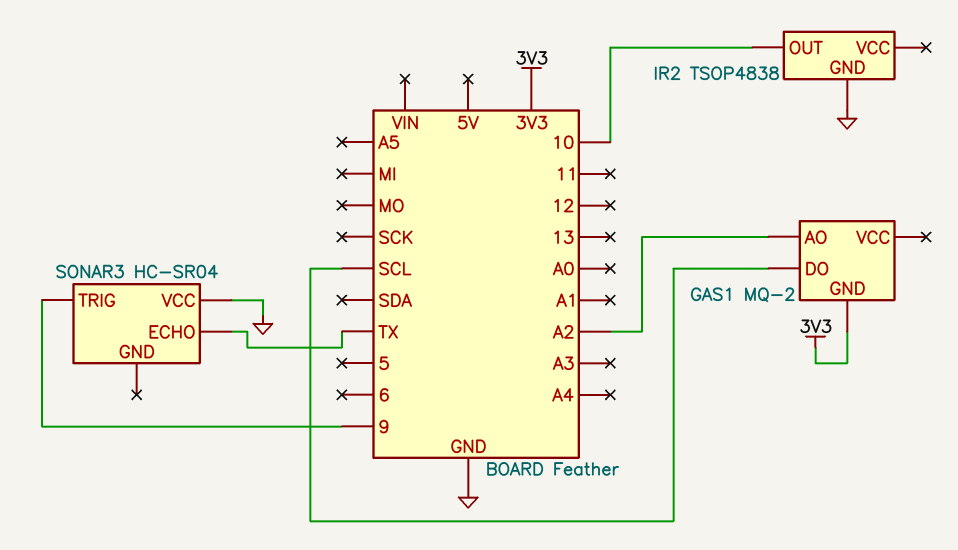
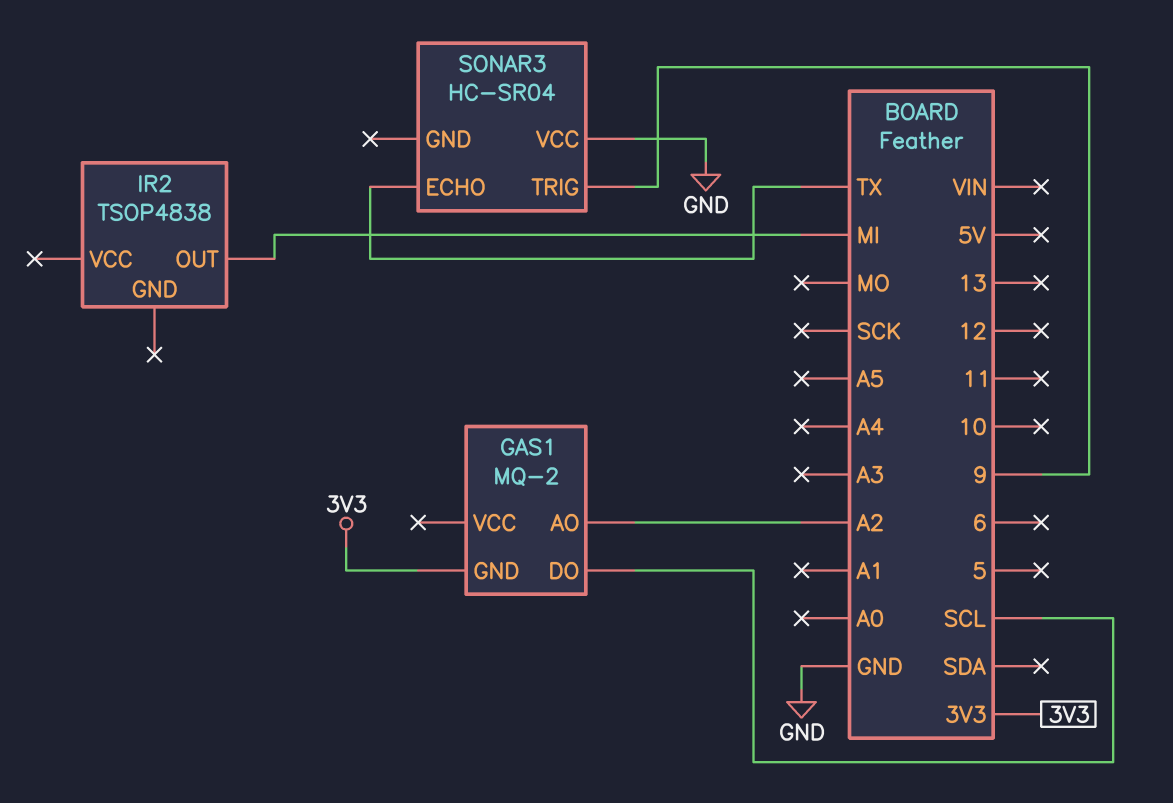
IR2 pin GND: GND -> none
IR2 pin OUT: 10 -> MI

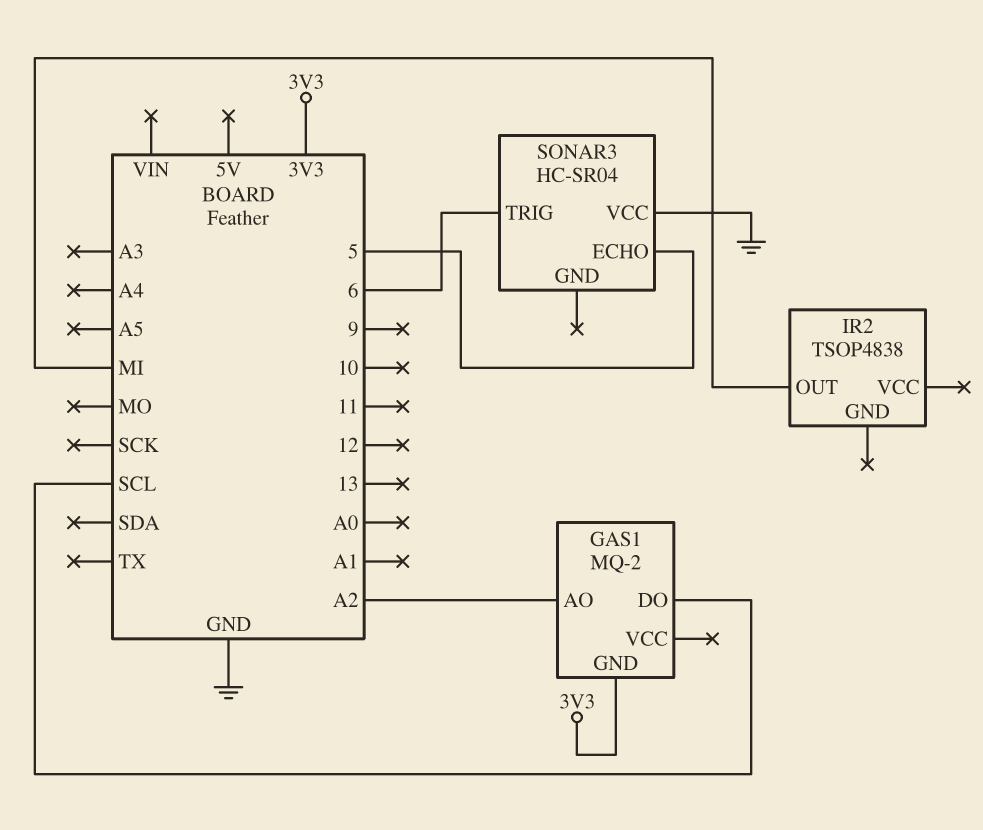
SONAR3 pin ECHO: TX -> 5
SONAR3 pin TRIG: 9 -> 6

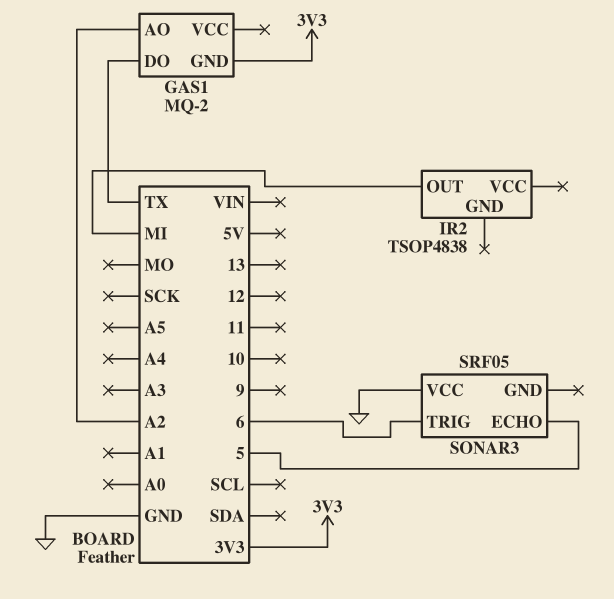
GAS1 pin DO: SCL -> TX
SONAR3: HC-SR04 -> SRF05

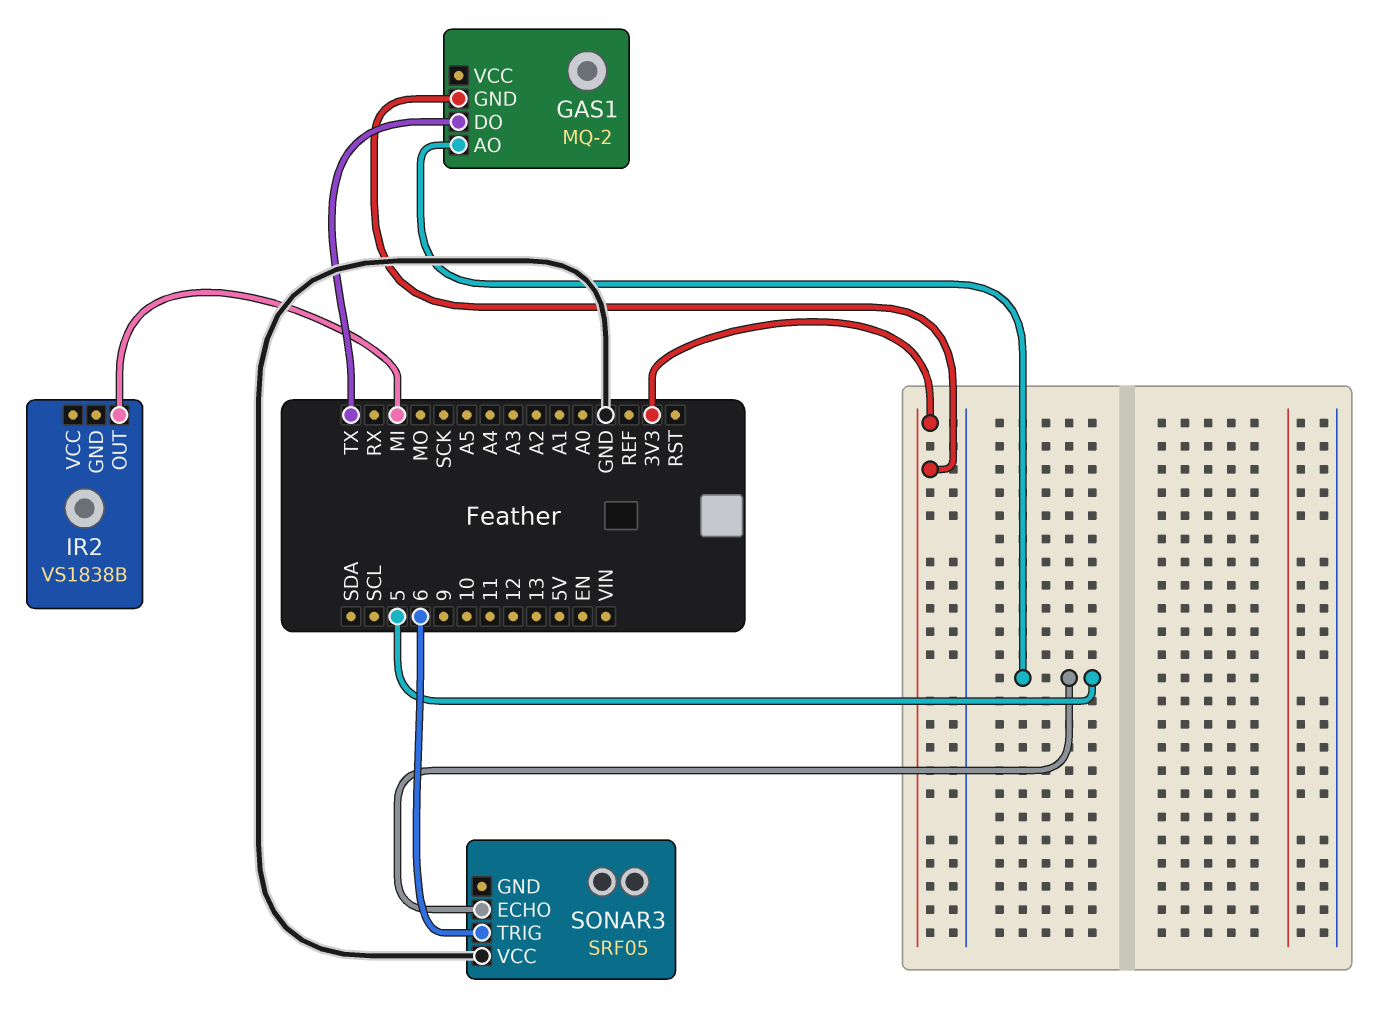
GAS1 pin AO: A2 -> 5
IR2: TSOP4838 -> VS1838B

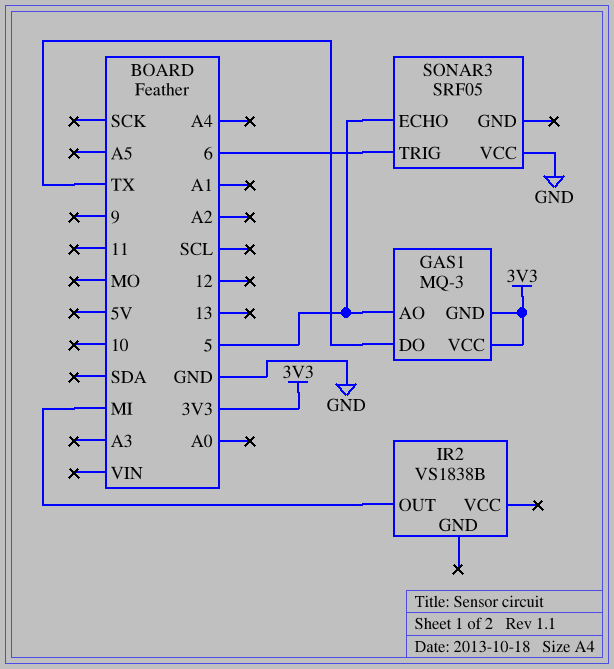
GAS1: MQ-2 -> MQ-3
GAS1 pin VCC: none -> 3V3

